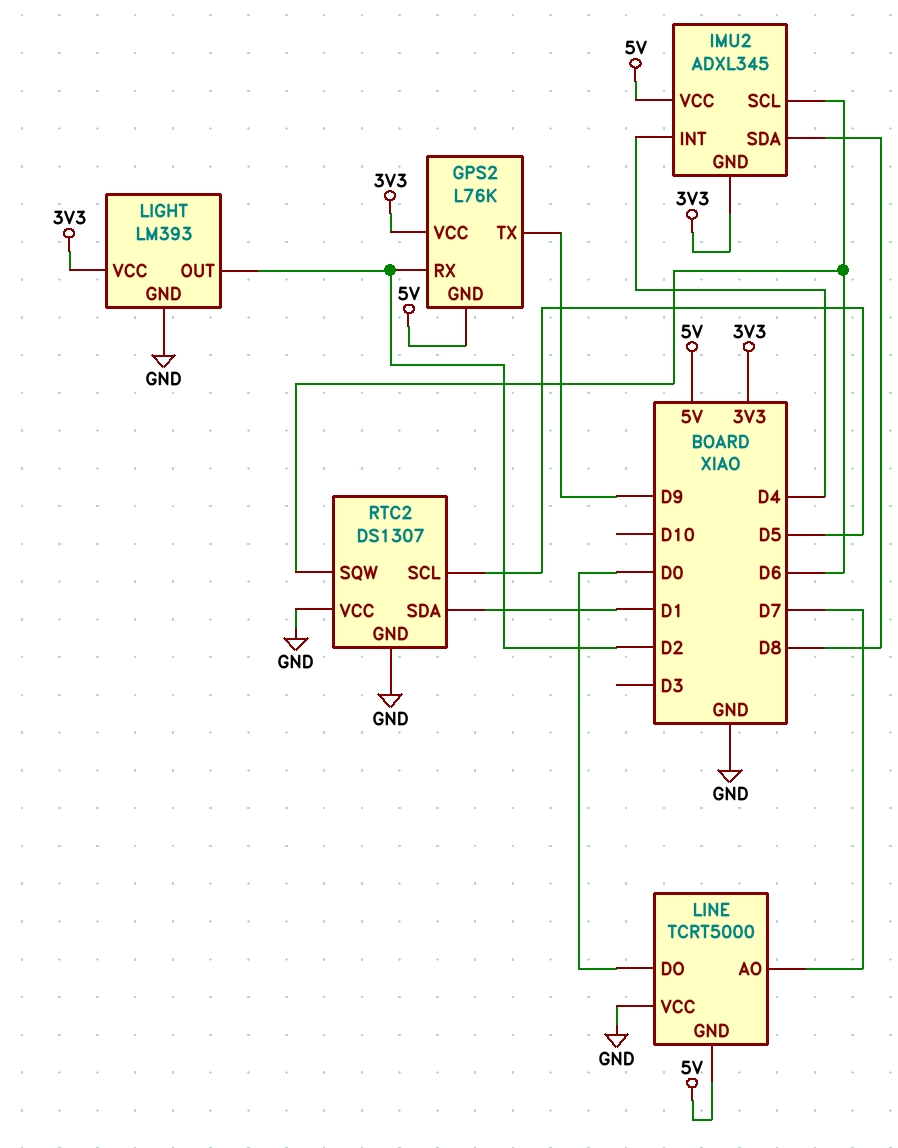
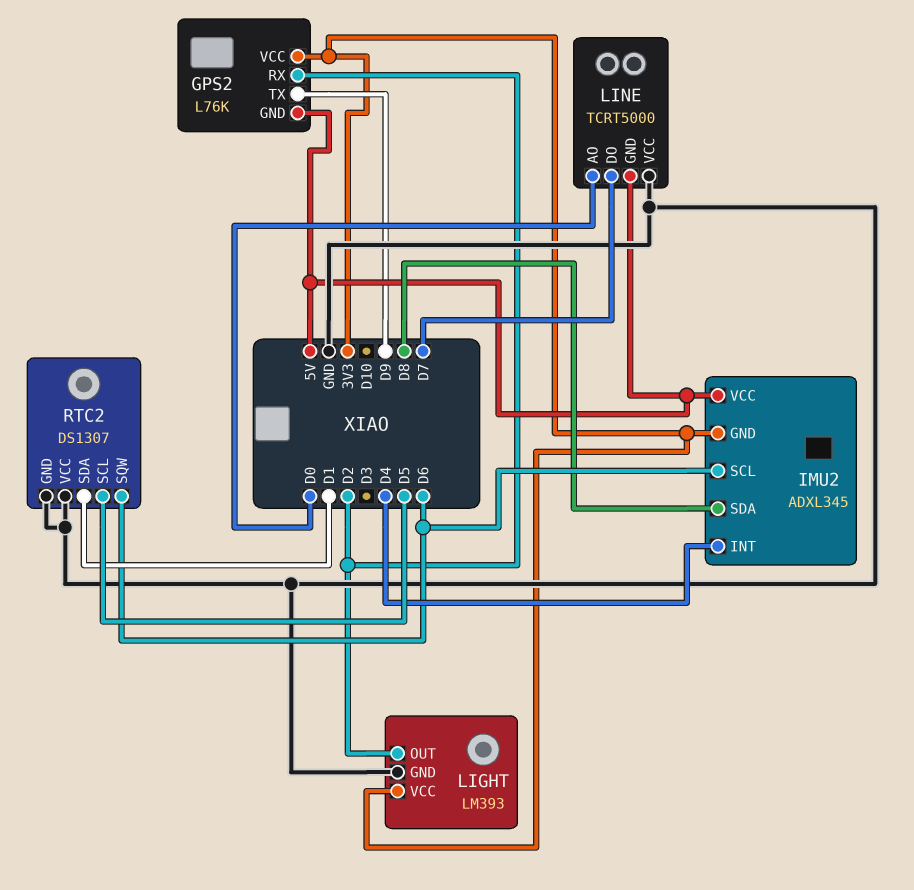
LINE pin AO: D7 -> D0
LINE pin DO: D0 -> D7

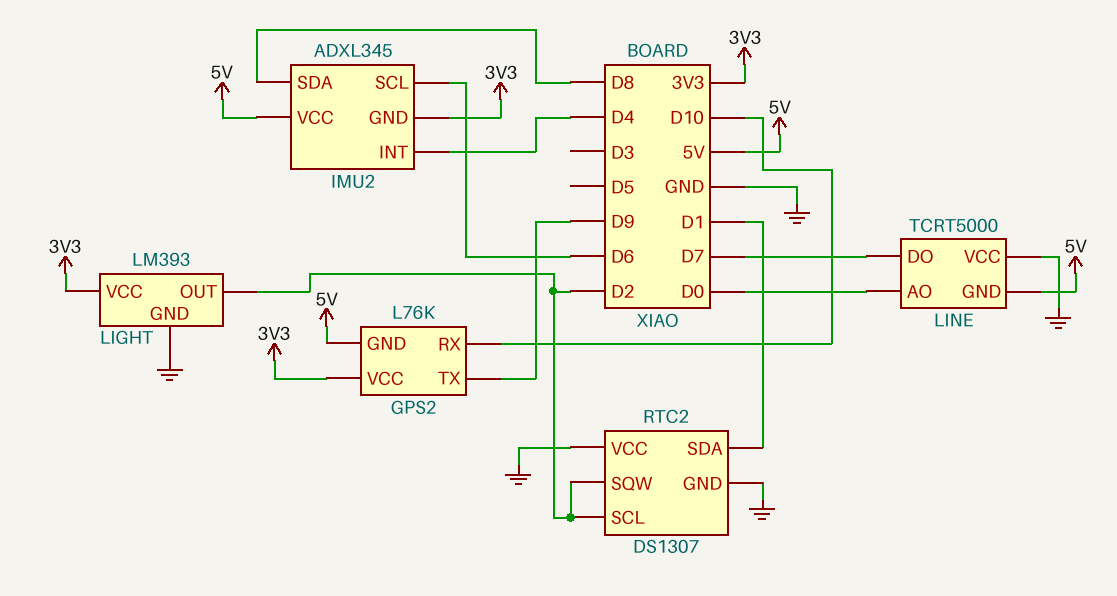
GPS2 pin RX: D2 -> D10
RTC2 pin SCL: D5 -> D2
RTC2 pin SQW: D6 -> D2

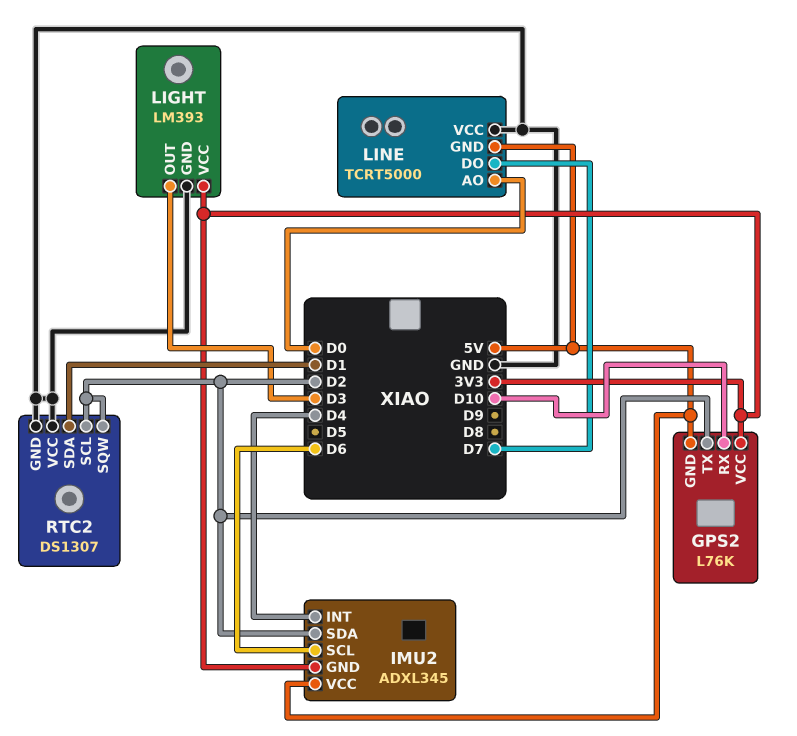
GPS2 pin TX: D9 -> D2
IMU2 pin SDA: D8 -> D2
LIGHT pin OUT: D2 -> D3

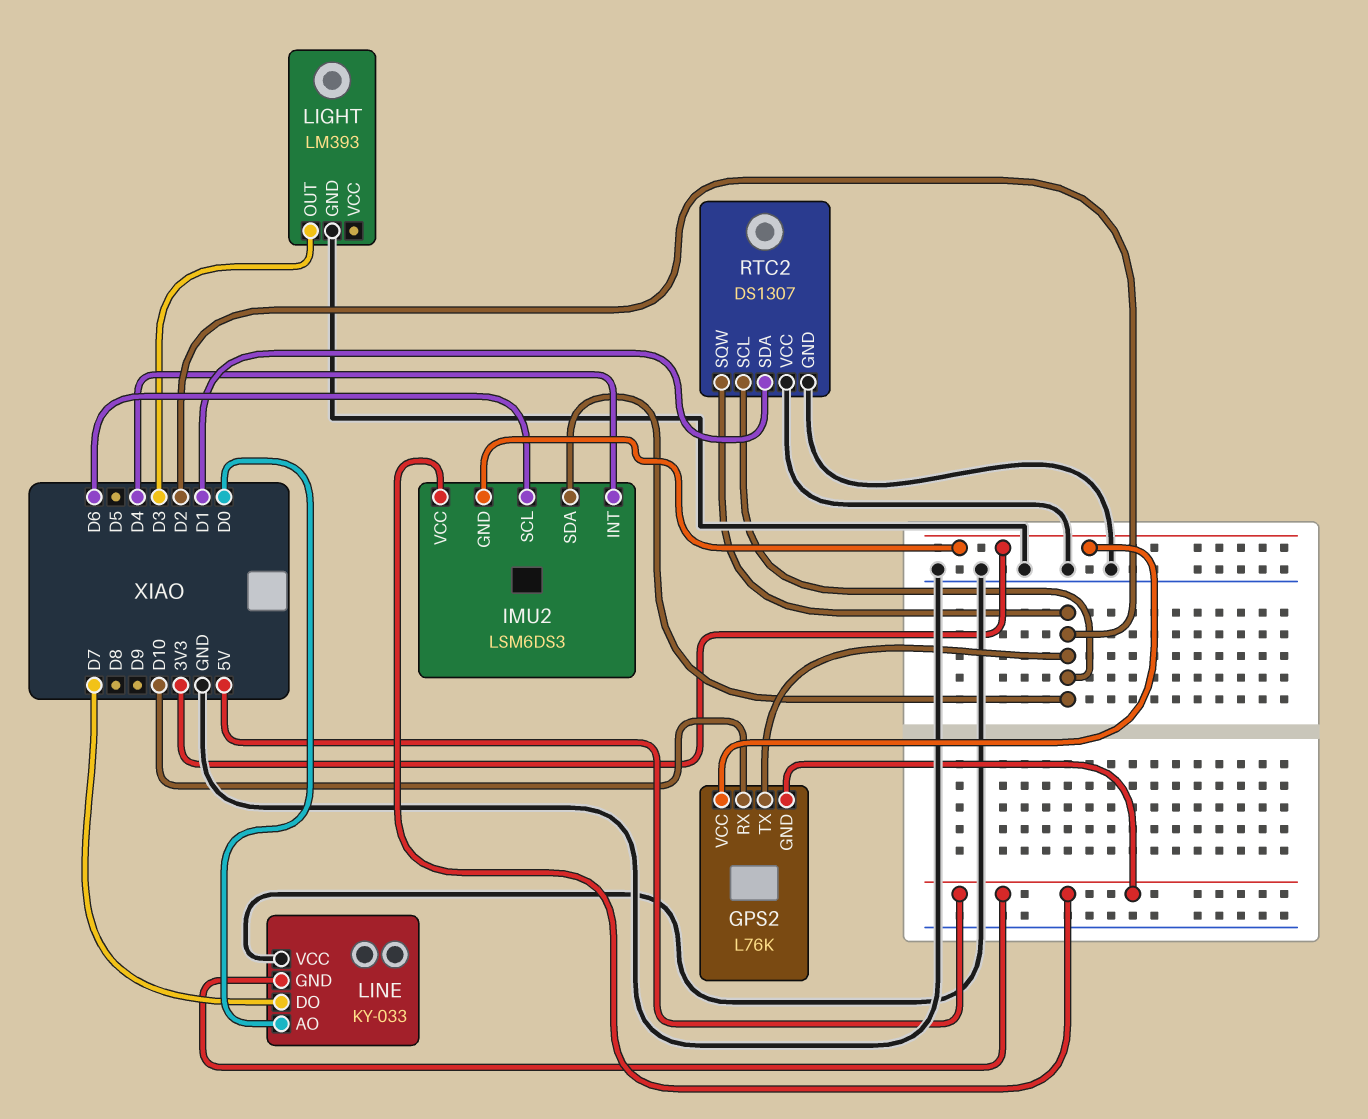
IMU2: ADXL345 -> LSM6DS3
LIGHT pin VCC: 3V3 -> none
LINE: TCRT5000 -> KY-033

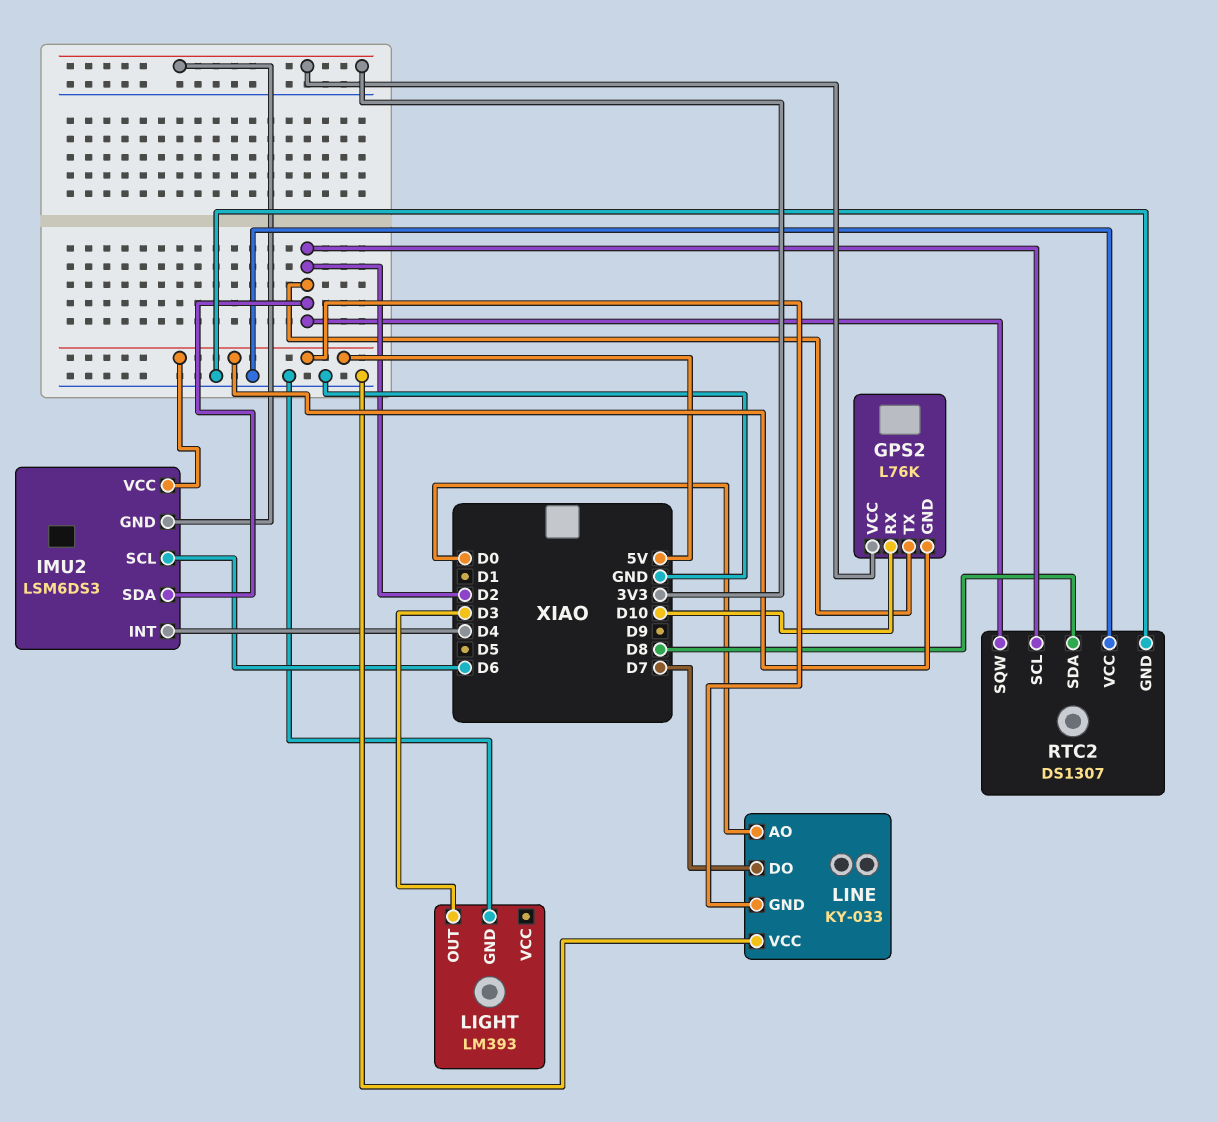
RTC2 pin SDA: D1 -> D8

